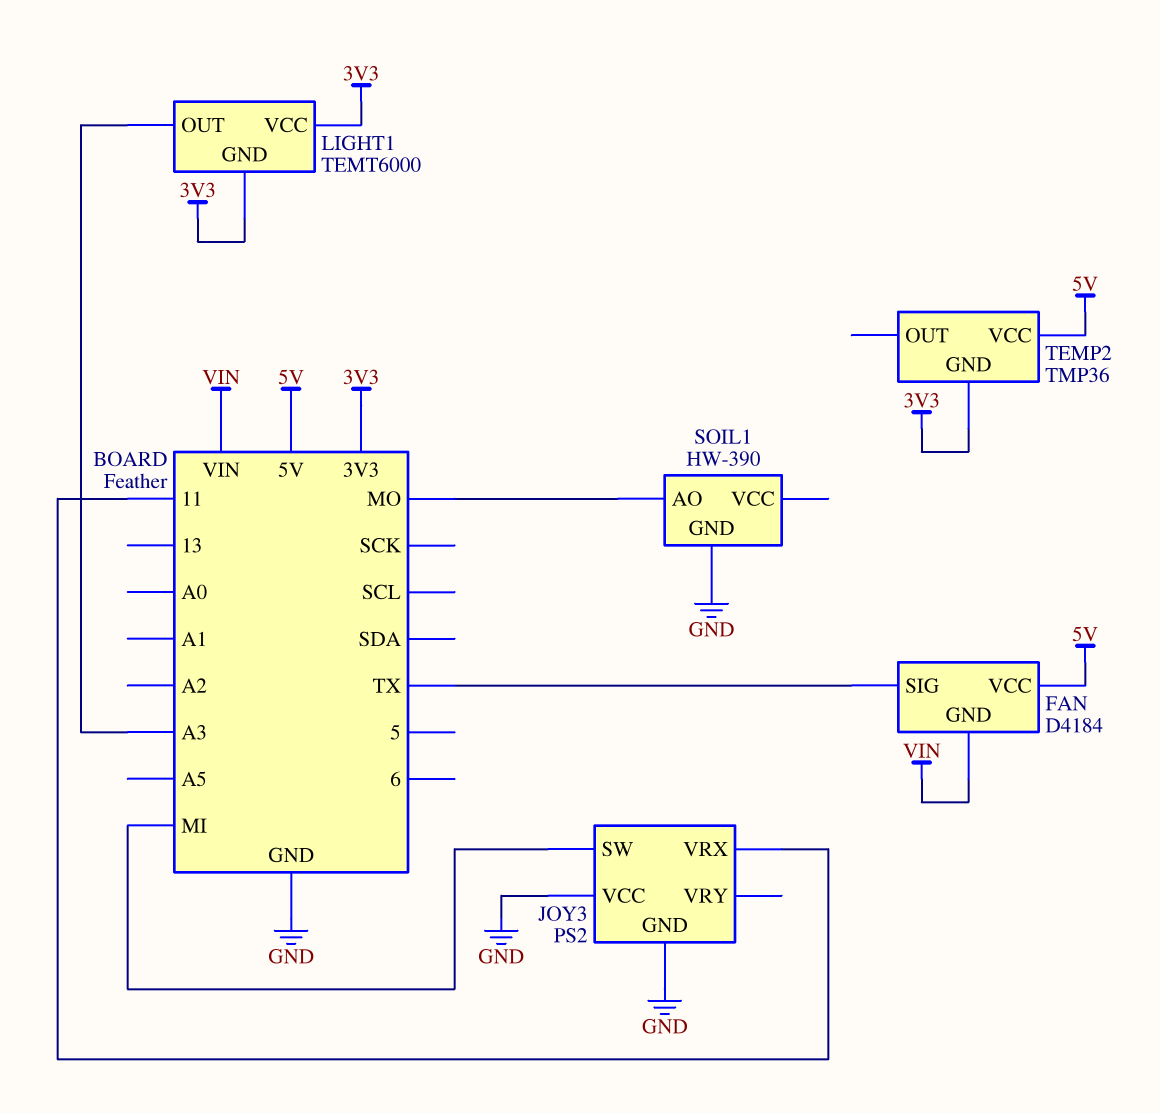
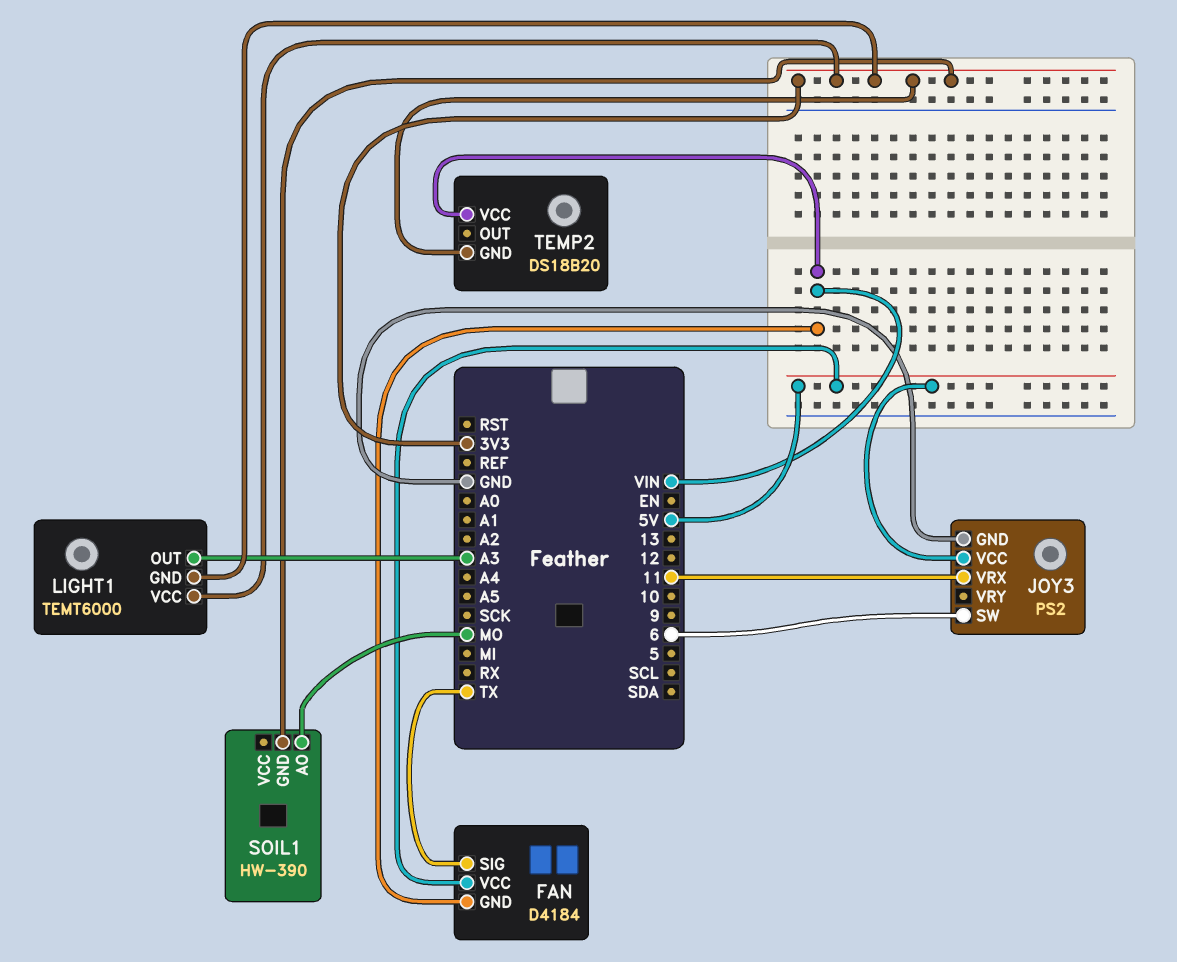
JOY3 pin SW: MI -> 6
JOY3 pin VCC: GND -> 5V
SOIL1 pin GND: GND -> 3V3
TEMP2: TMP36 -> DS18B20
TEMP2 pin VCC: 5V -> VIN

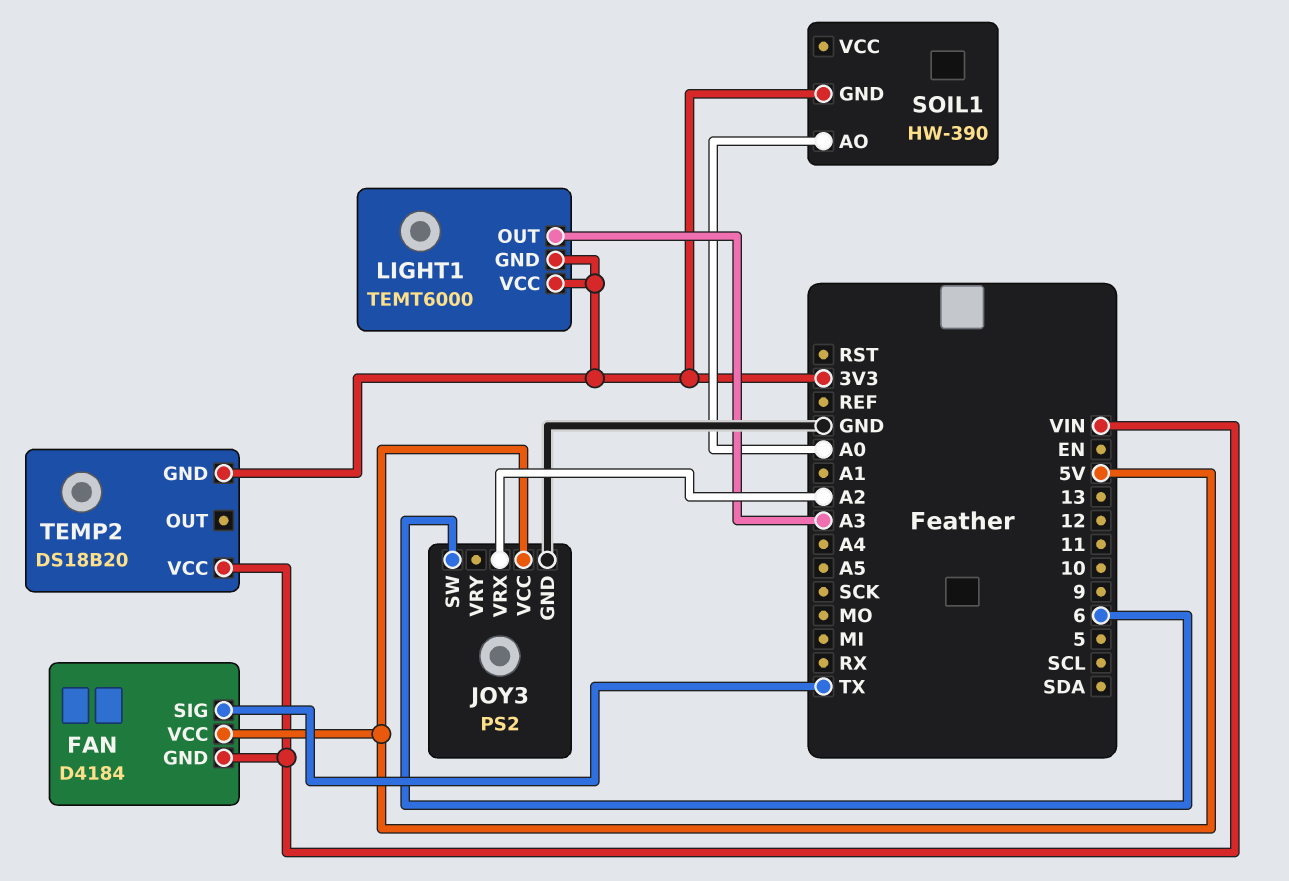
JOY3 pin VRX: 11 -> A2
SOIL1 pin AO: MO -> A0

